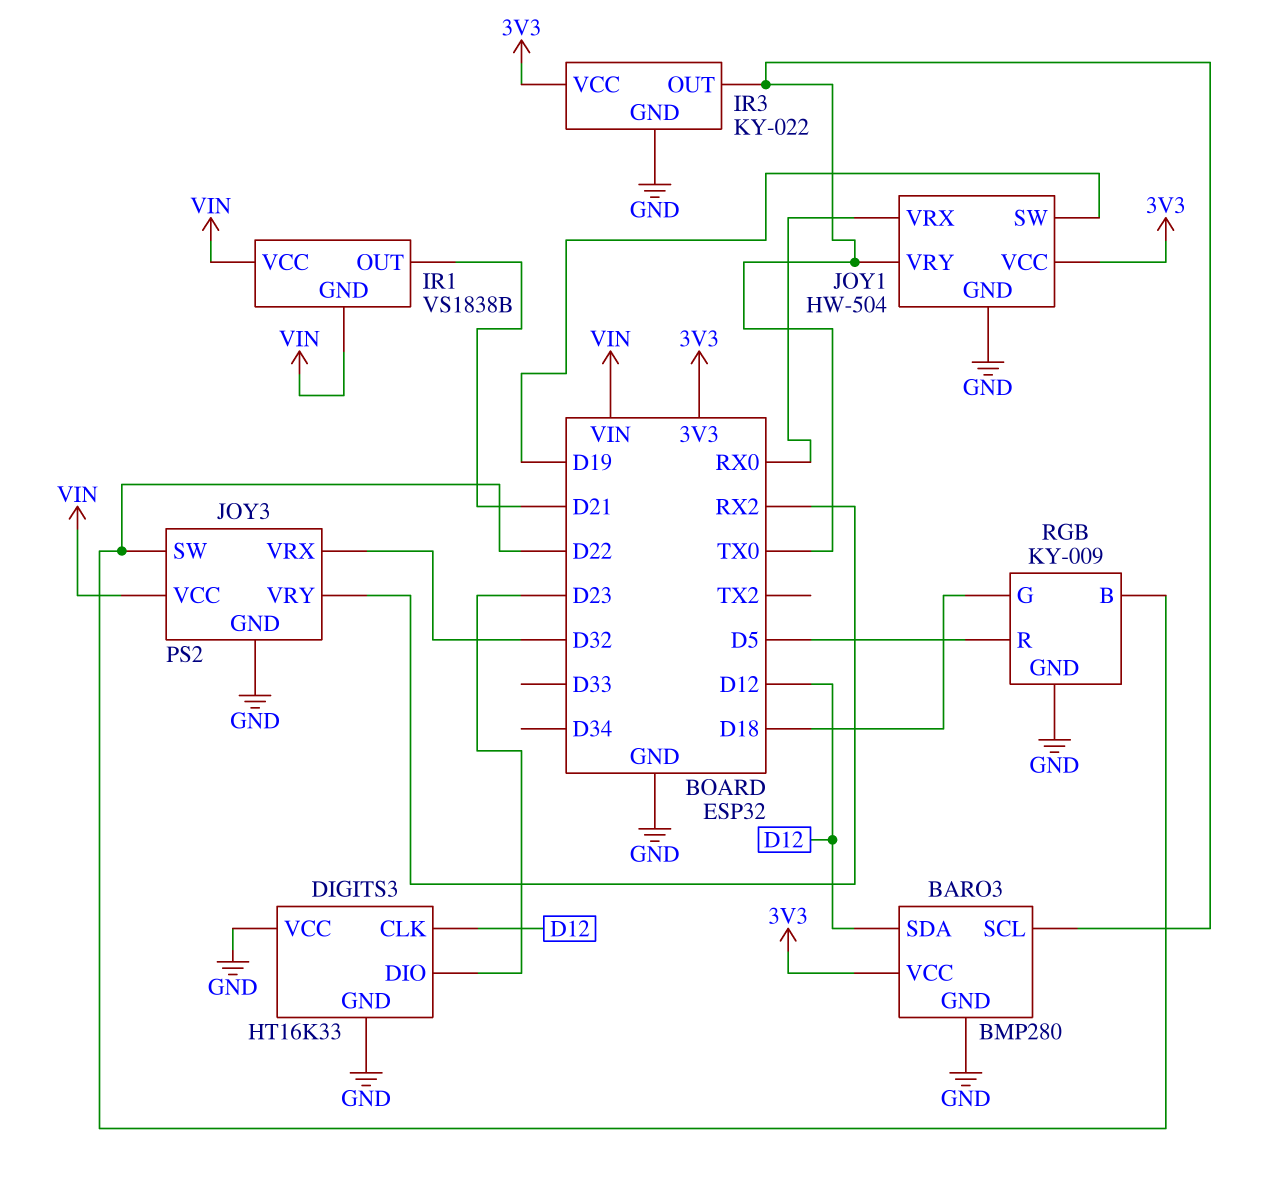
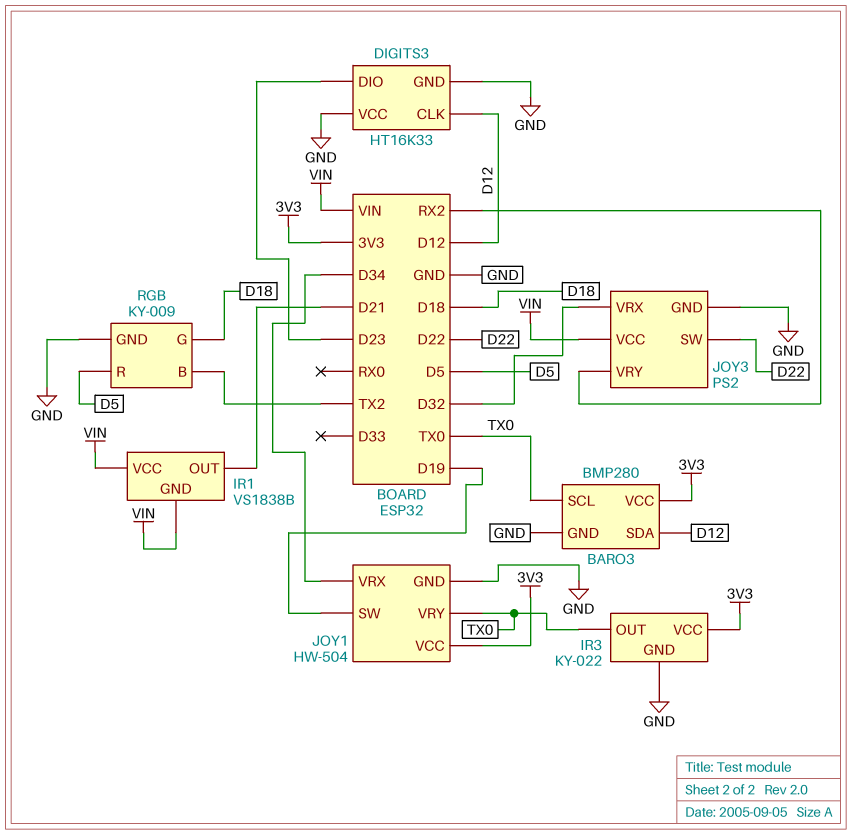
JOY1 pin VRX: RX0 -> D34
RGB pin B: D22 -> TX2

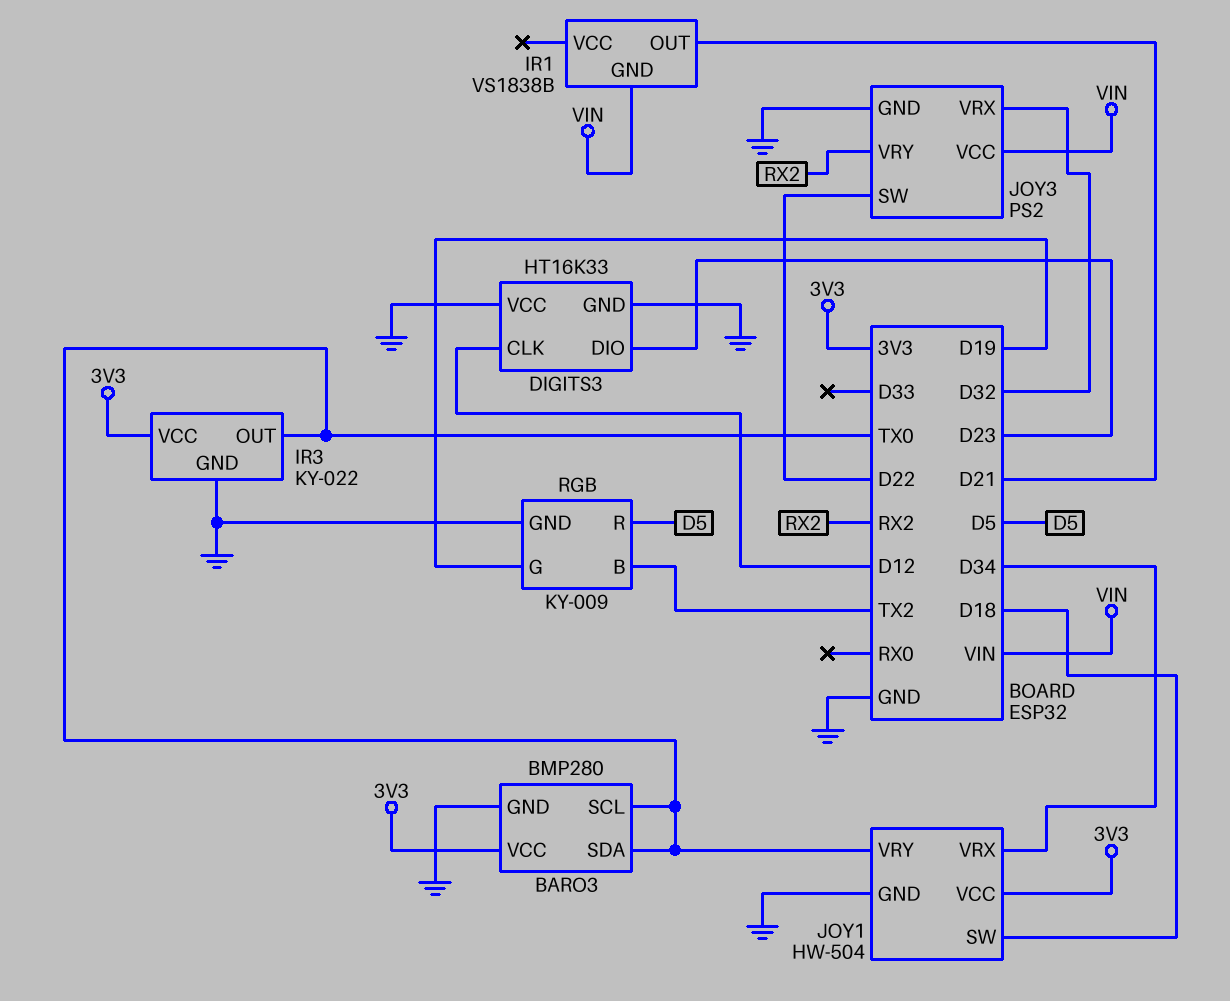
BARO3 pin SDA: D12 -> TX0
IR1 pin VCC: VIN -> none
JOY1 pin SW: D19 -> D18
RGB pin G: D18 -> D19

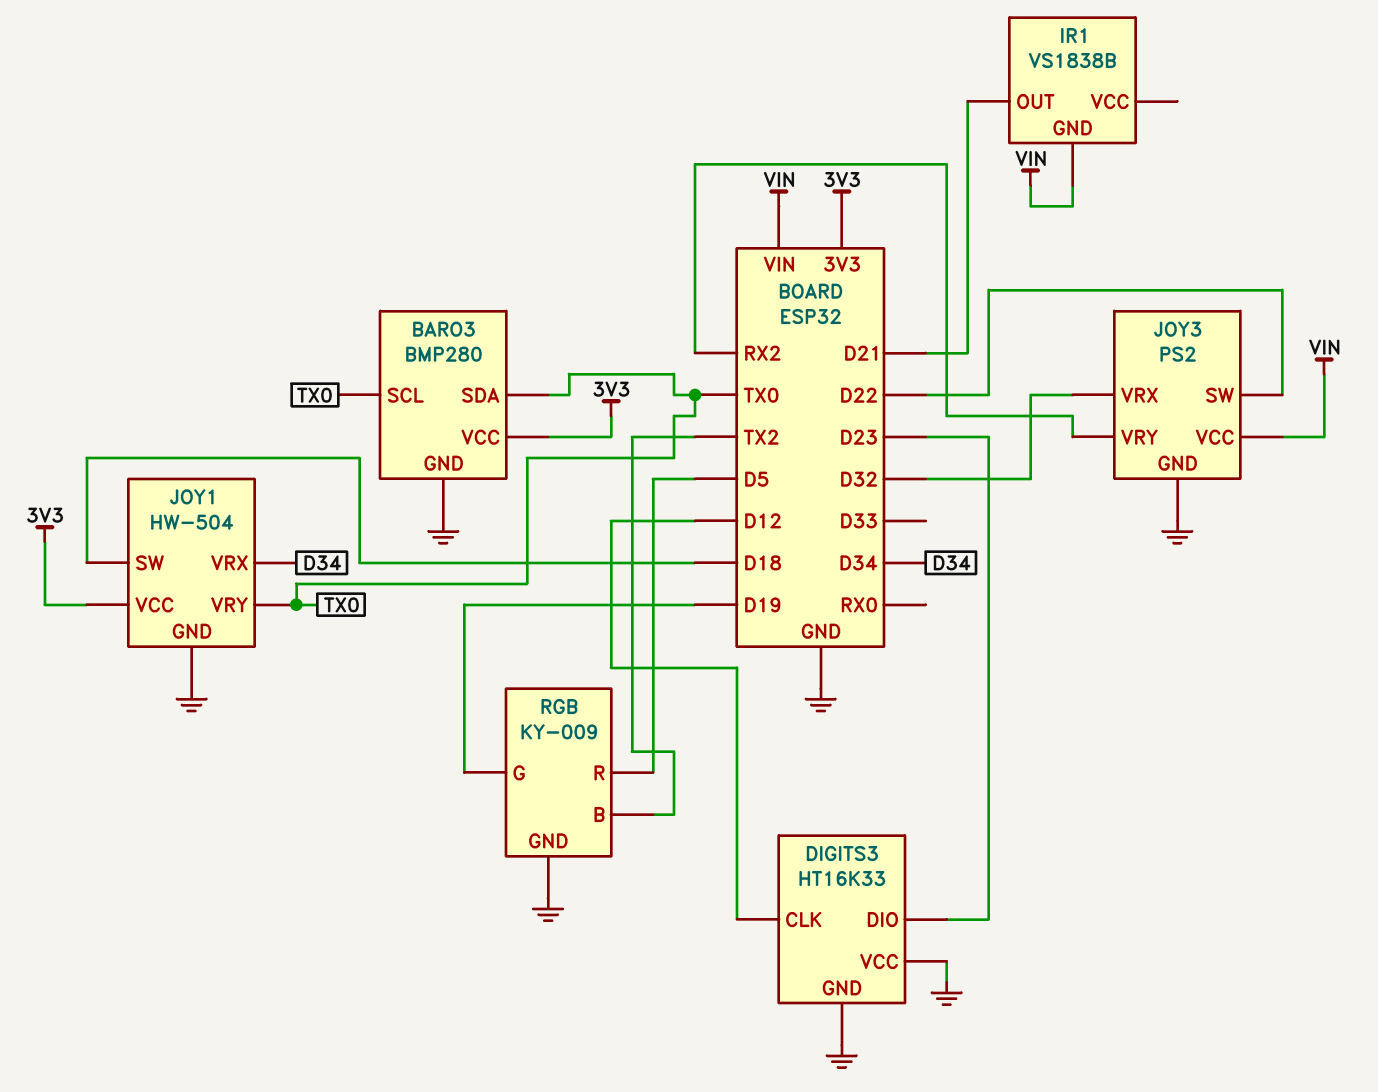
IR3: KY-022 -> none
IR3 pin GND: GND -> none
IR3 pin OUT: TX0 -> none
IR3 pin VCC: 3V3 -> none

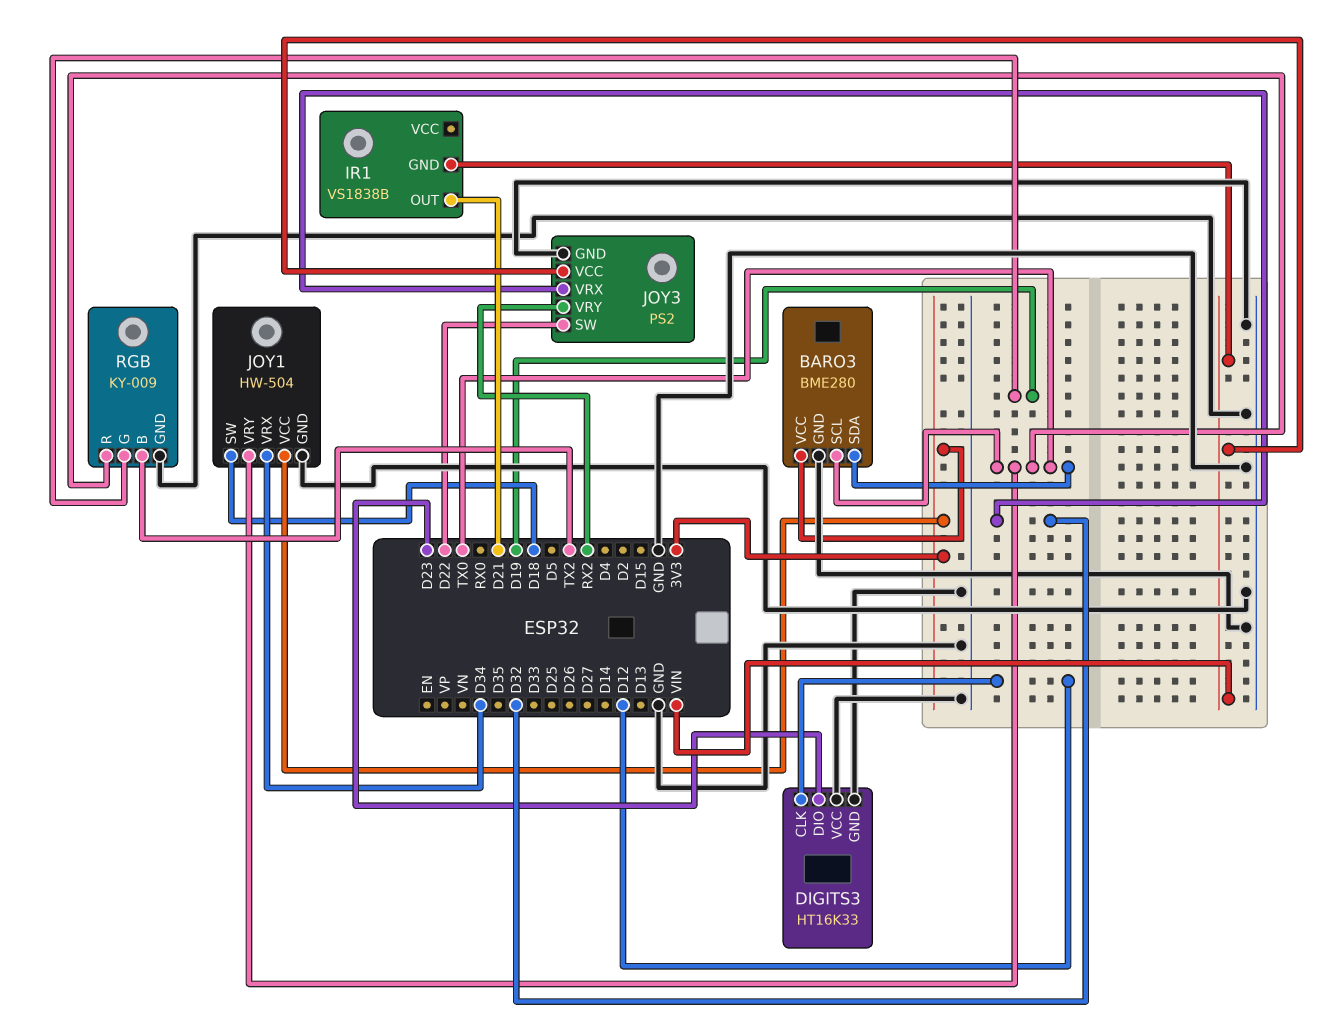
BARO3: BMP280 -> BME280
RGB pin R: D5 -> TX0

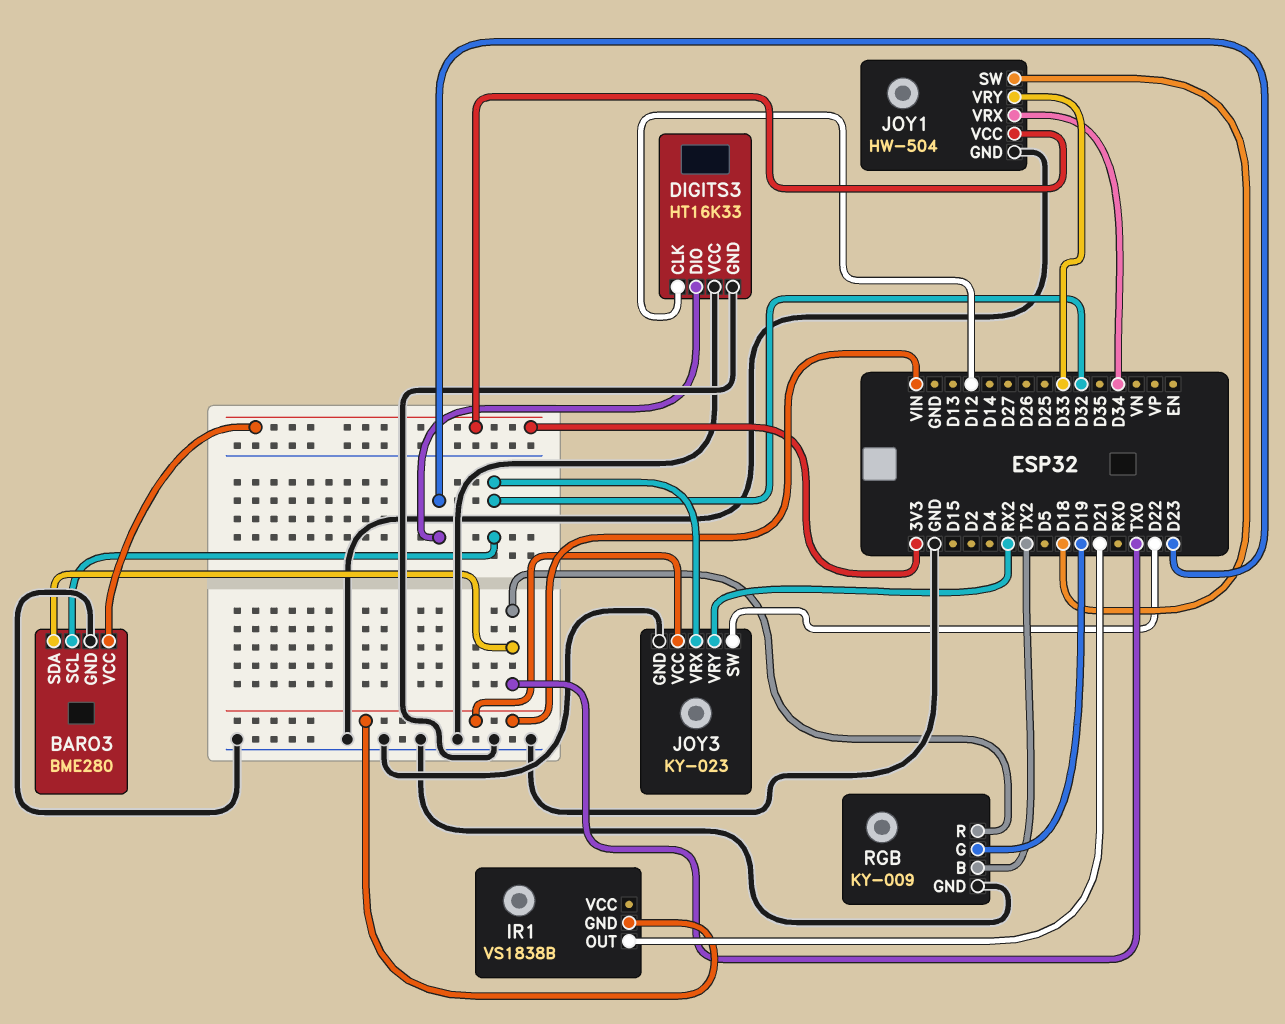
BARO3 pin SCL: TX0 -> D32
JOY1 pin VRY: TX0 -> D33
JOY3: PS2 -> KY-023

